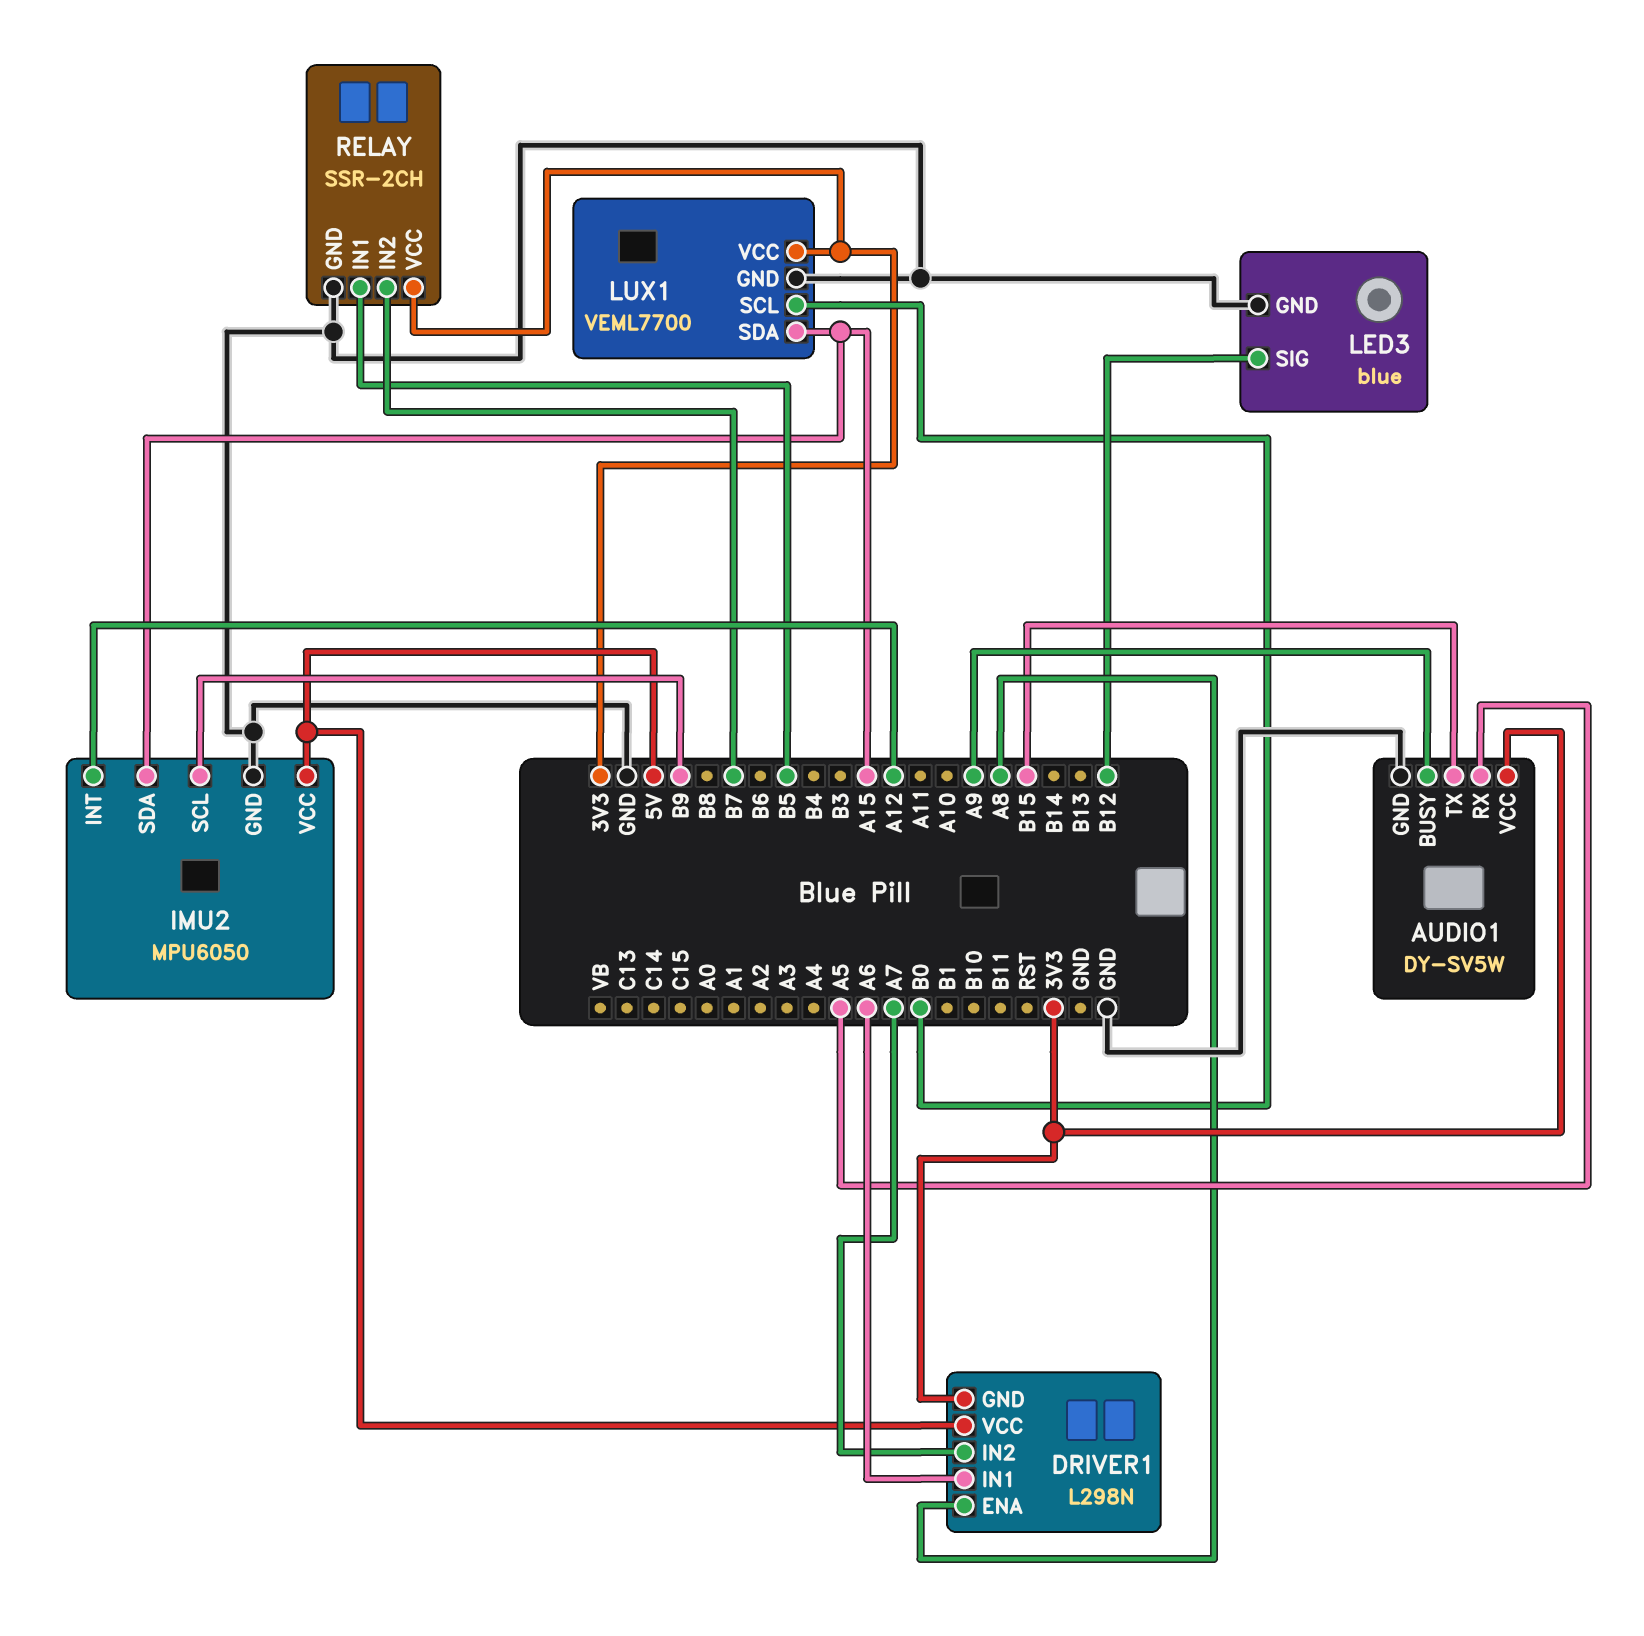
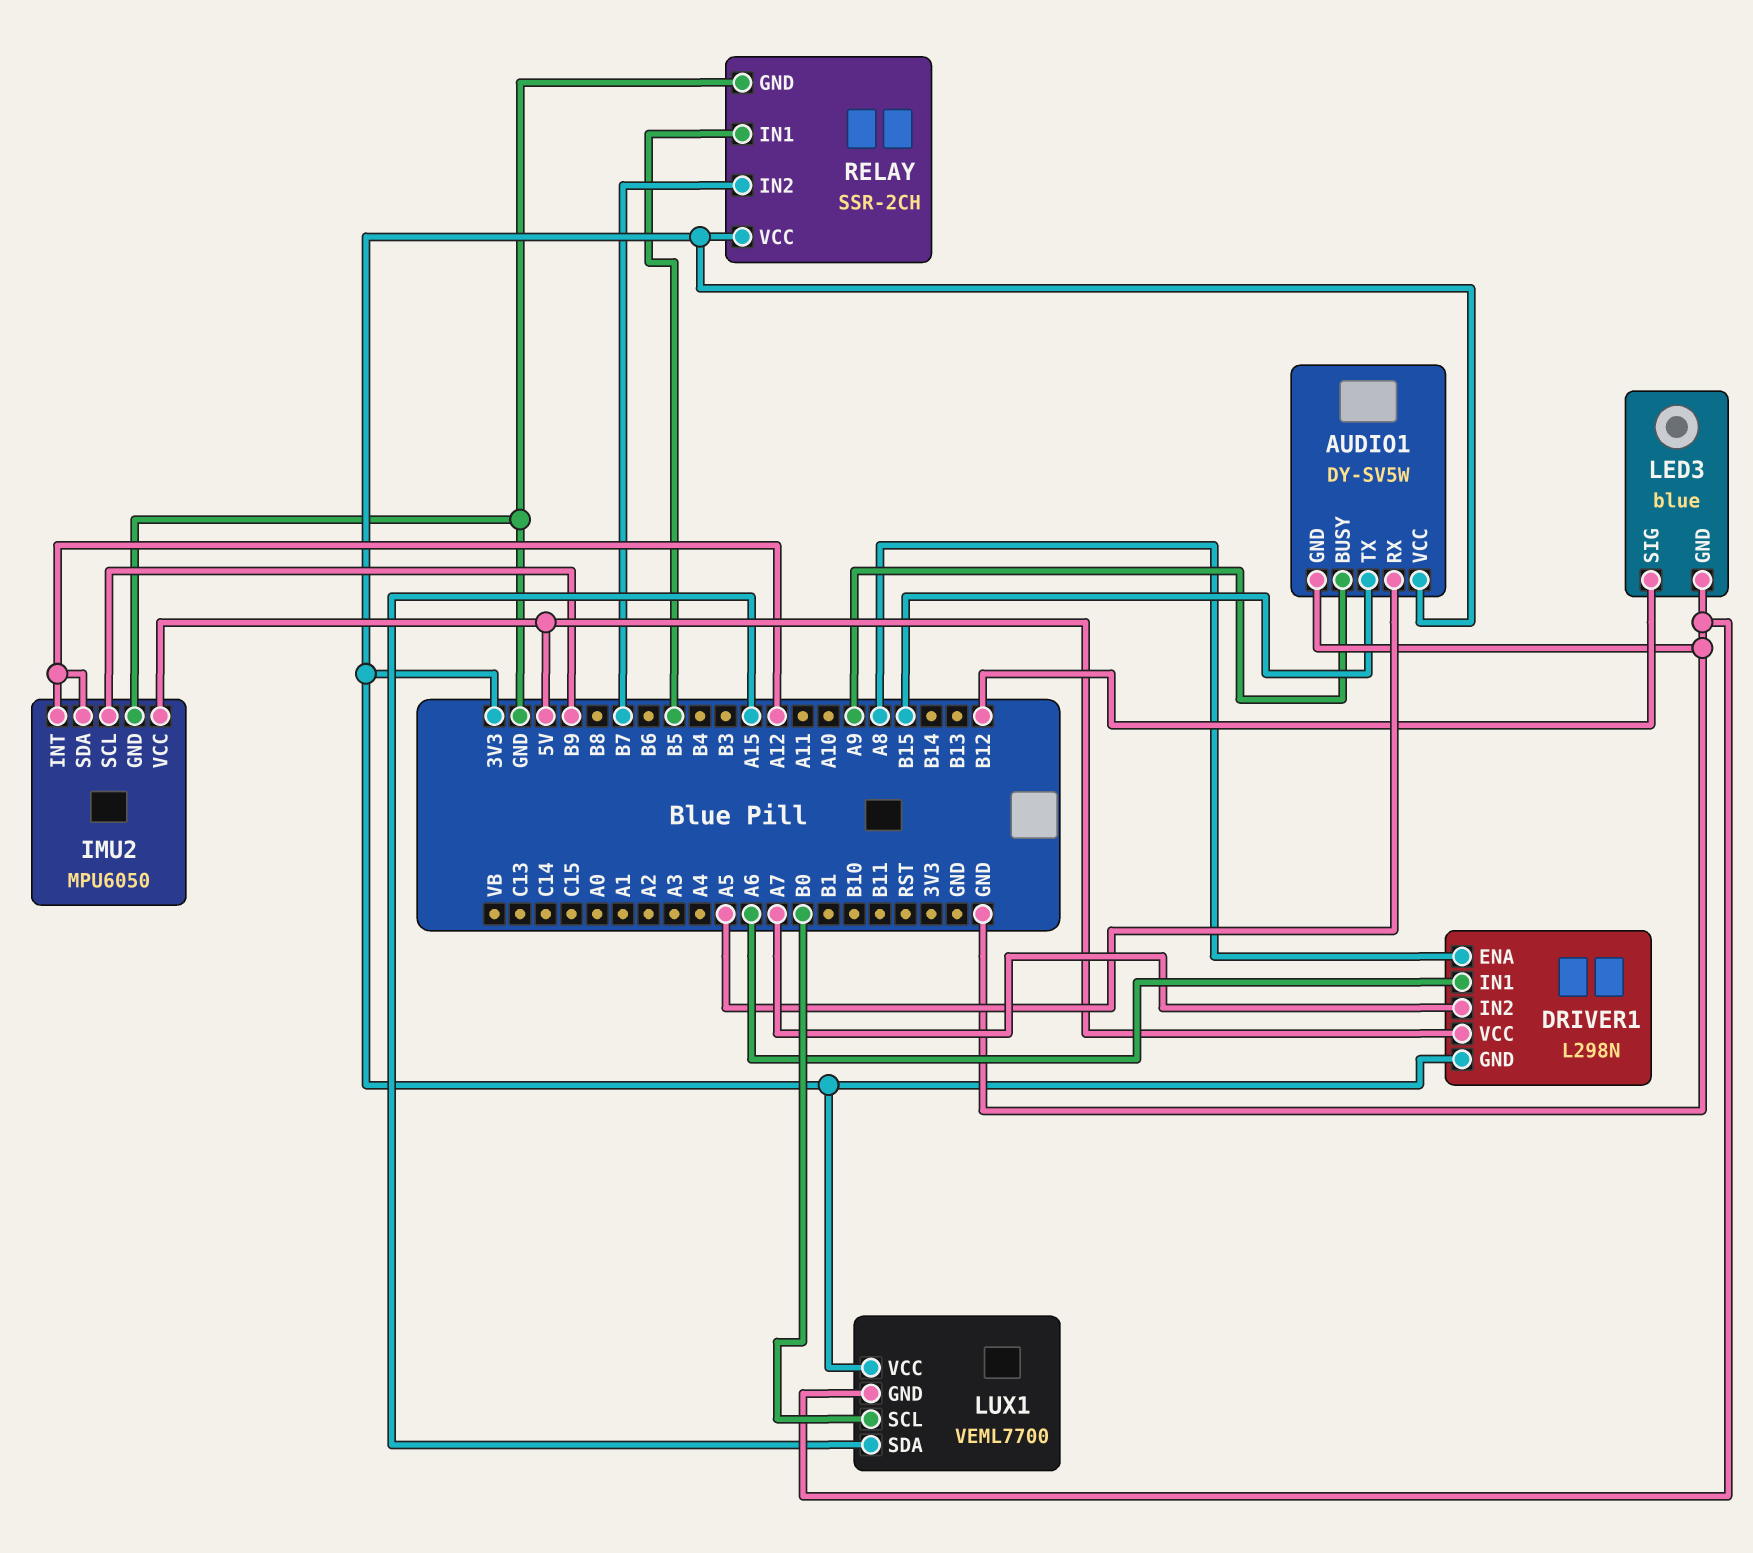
IMU2 pin SDA: A15 -> A12

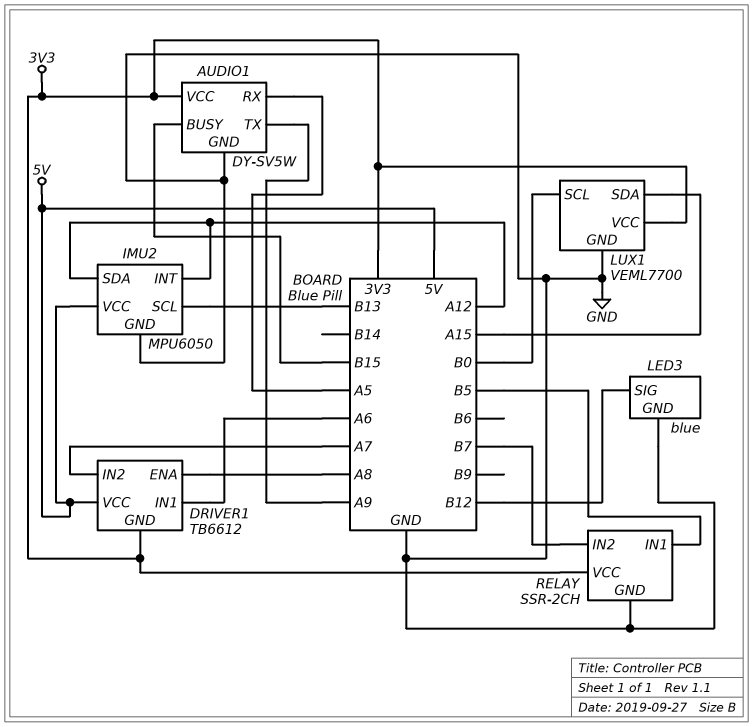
AUDIO1 pin BUSY: A9 -> B15
AUDIO1 pin TX: B15 -> A9
DRIVER1: L298N -> TB6612
IMU2 pin SCL: B9 -> B13

